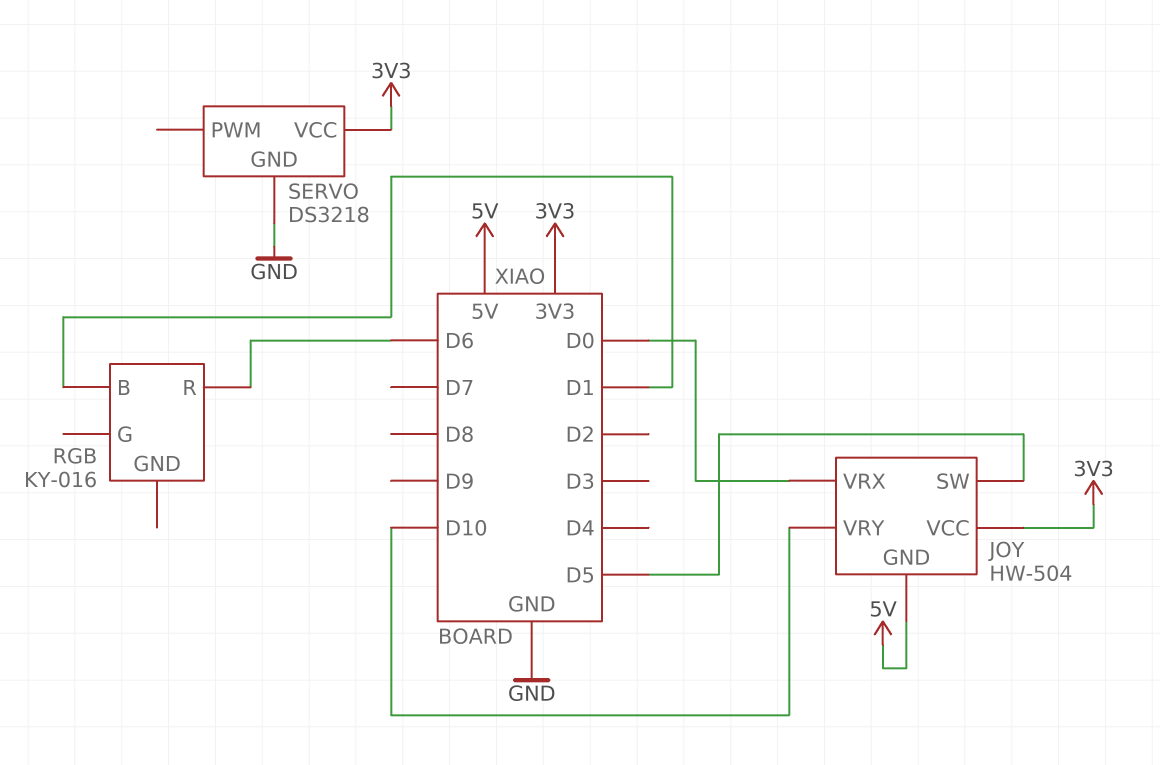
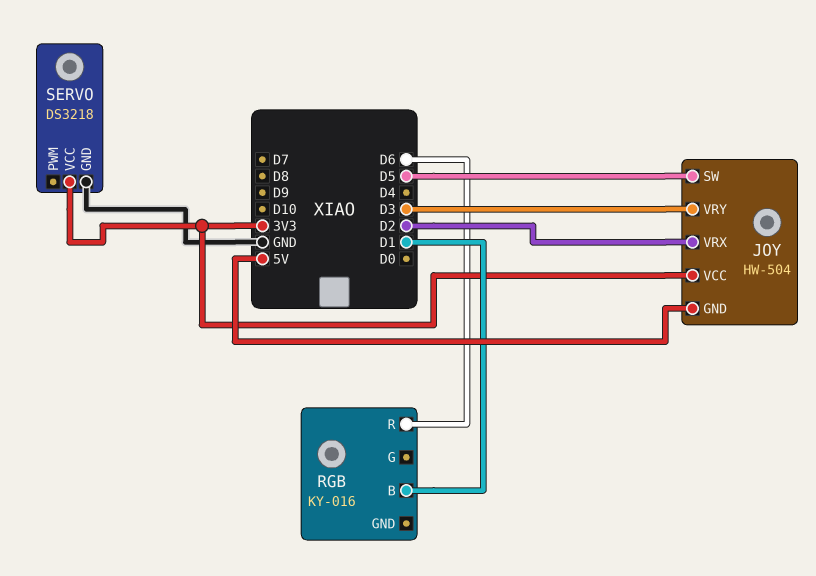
JOY pin VRX: D0 -> D2
JOY pin VRY: D10 -> D3

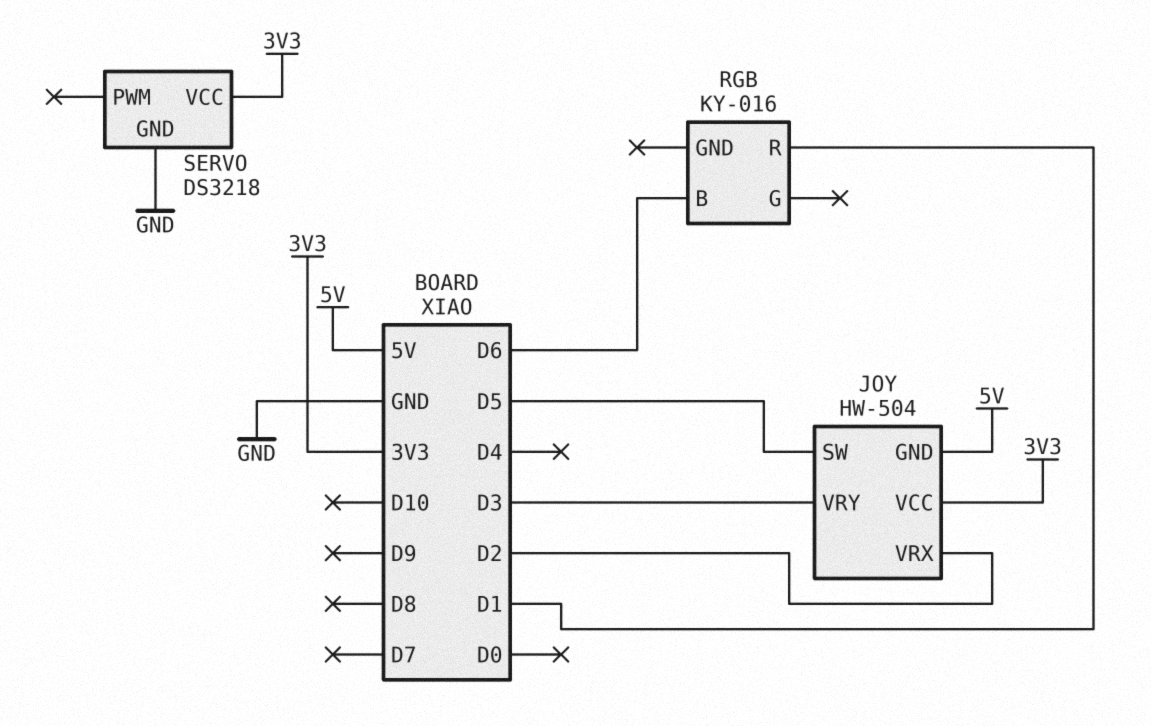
RGB pin B: D1 -> D6
RGB pin R: D6 -> D1

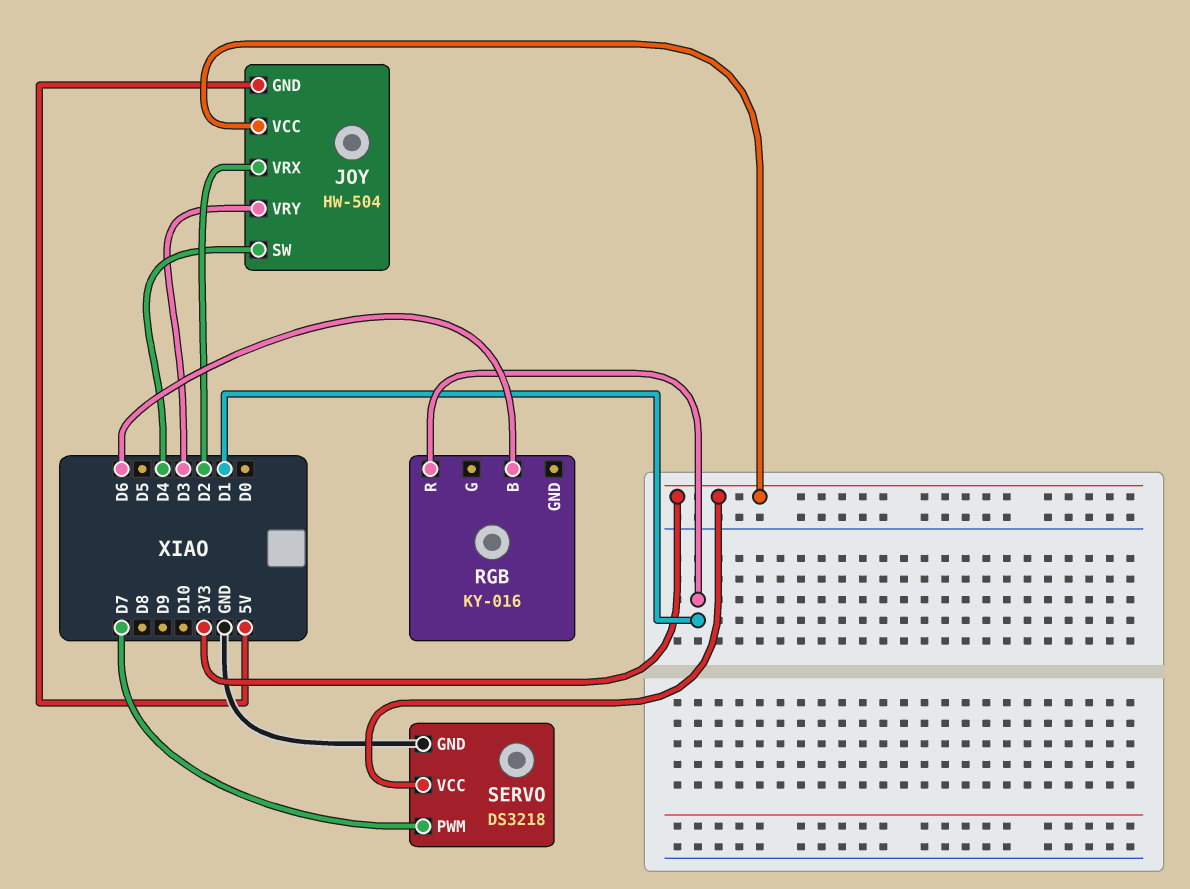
JOY pin SW: D5 -> D4
SERVO pin PWM: none -> D7

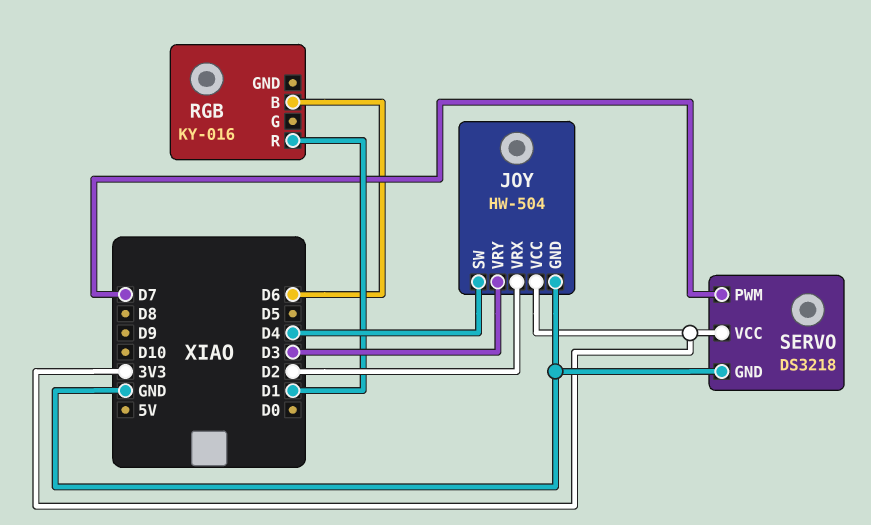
JOY pin GND: 5V -> GND

